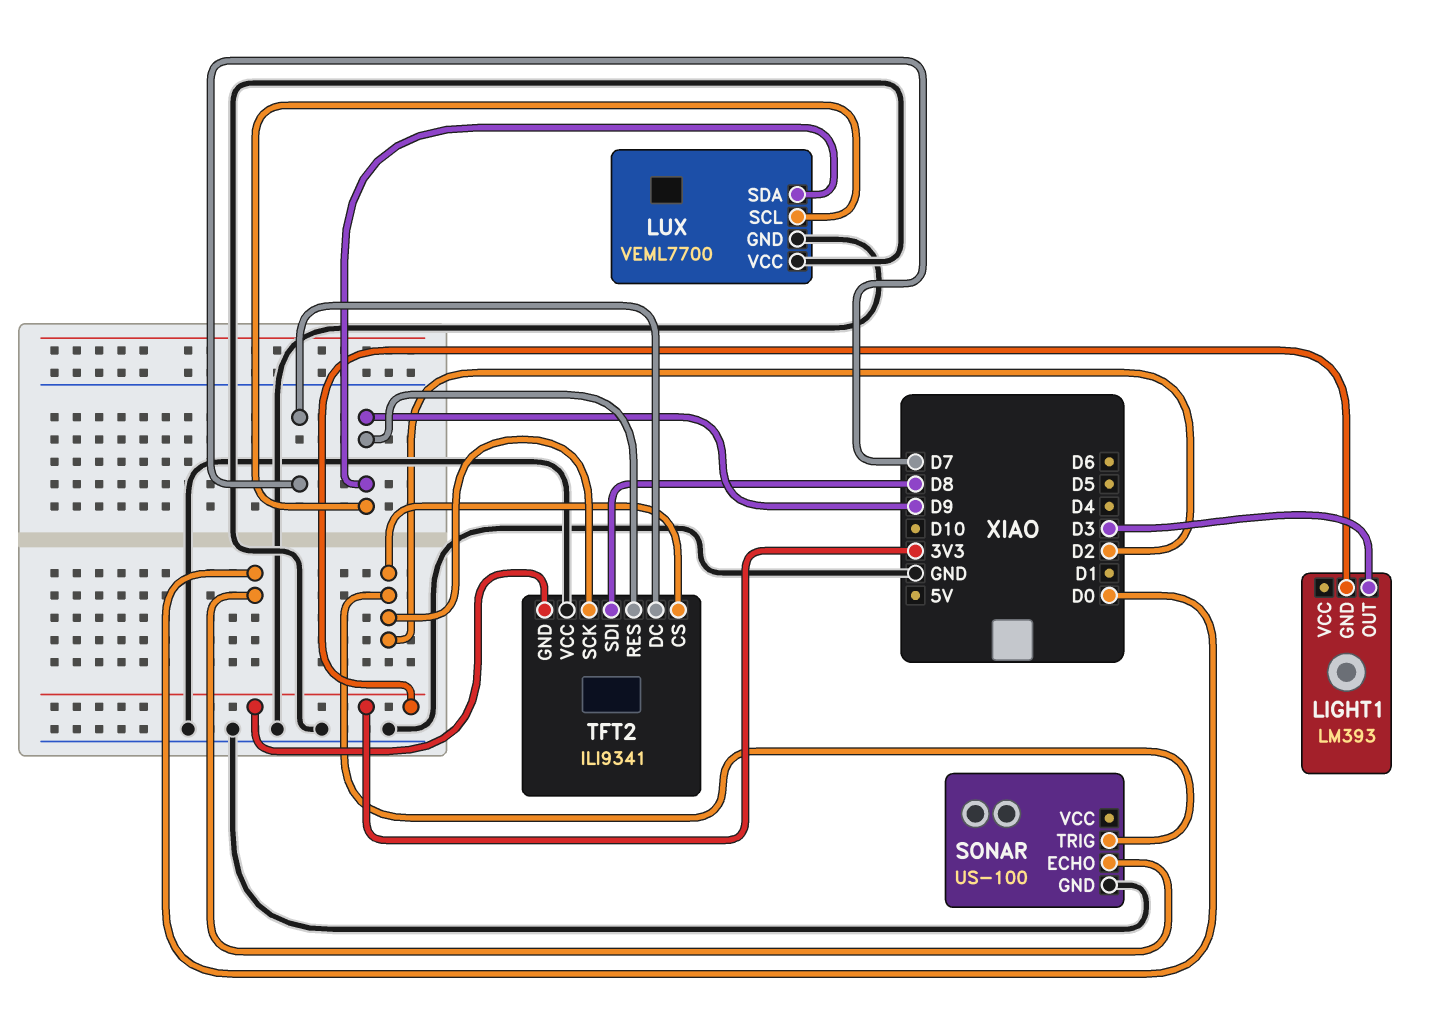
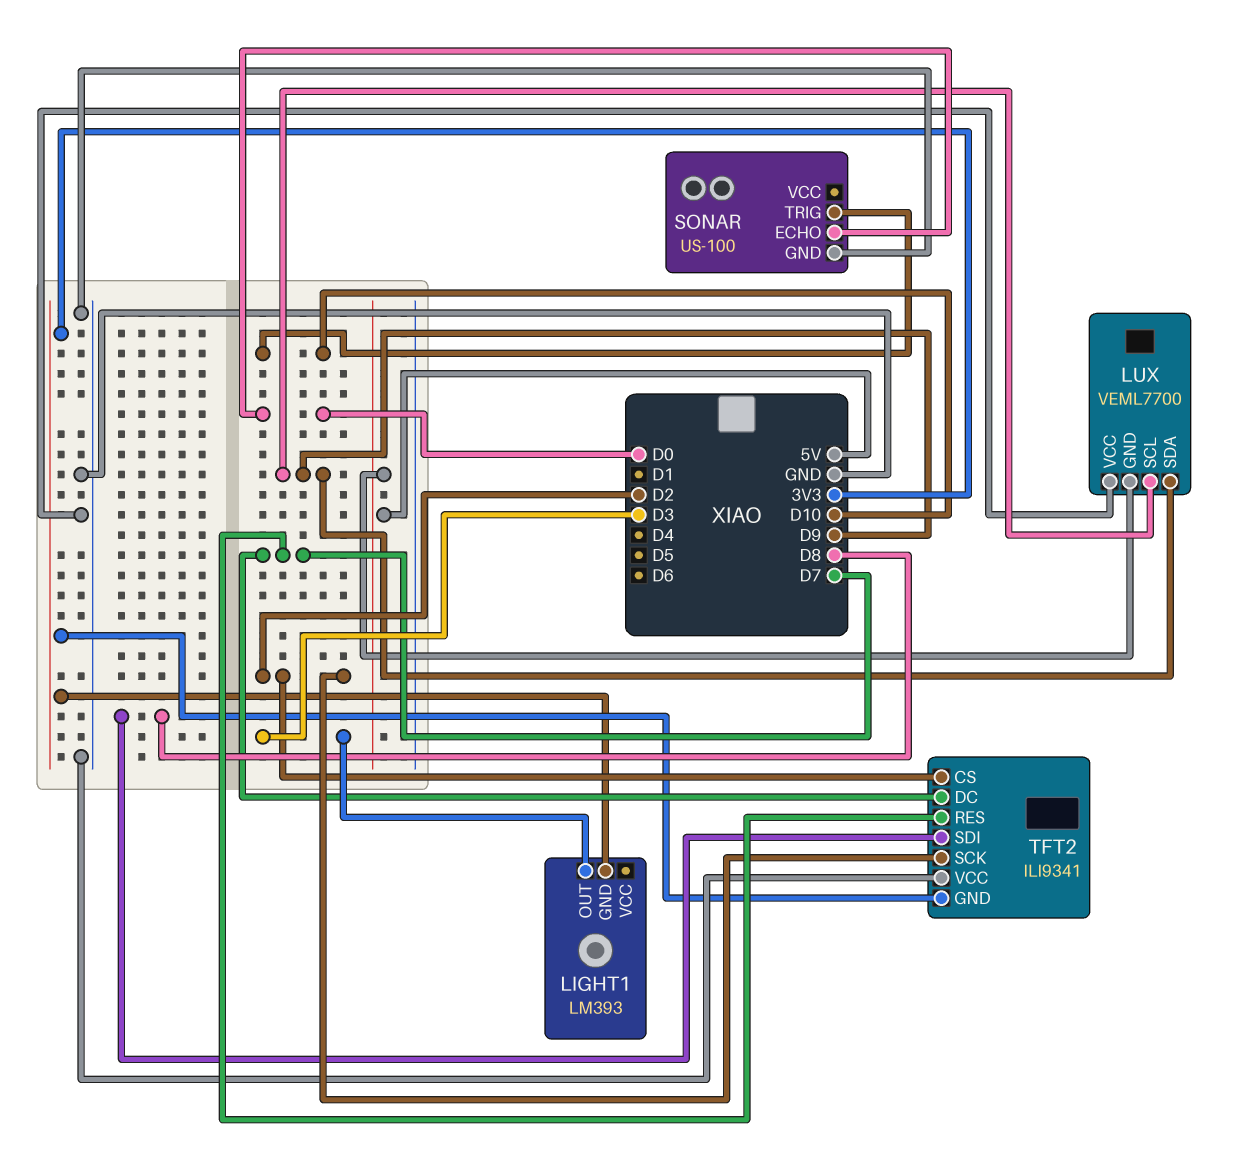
LUX pin GND: GND -> 5V
SONAR pin TRIG: D2 -> D10
TFT2 pin RES: D9 -> D7

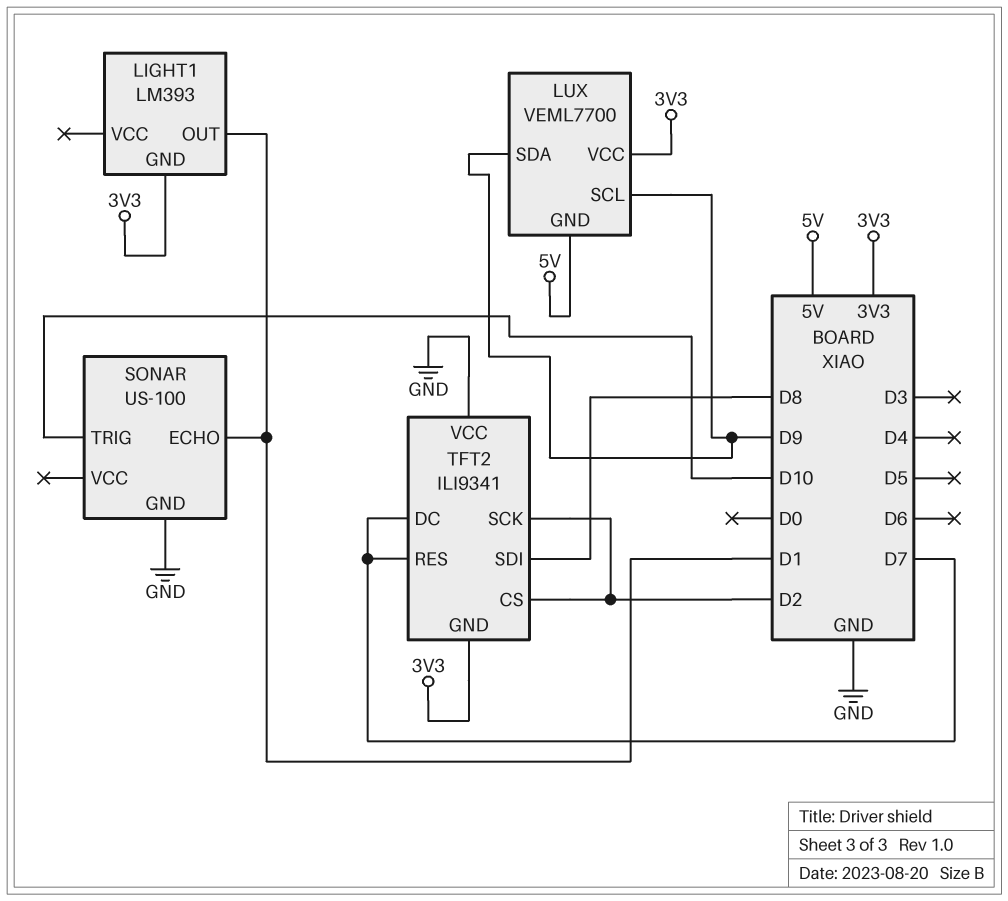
LIGHT1 pin OUT: D3 -> D1
LUX pin VCC: GND -> 3V3
SONAR pin ECHO: D0 -> D1

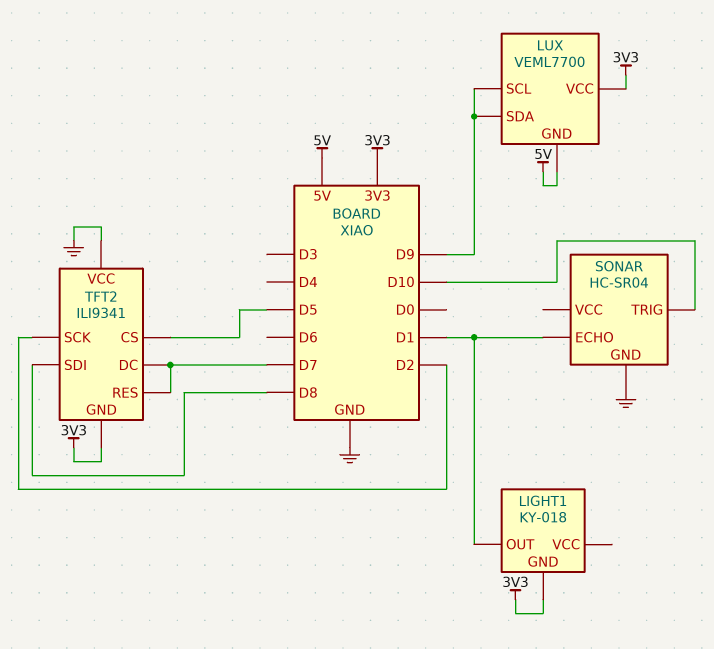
LIGHT1: LM393 -> KY-018
SONAR: US-100 -> HC-SR04
TFT2 pin CS: D2 -> D5

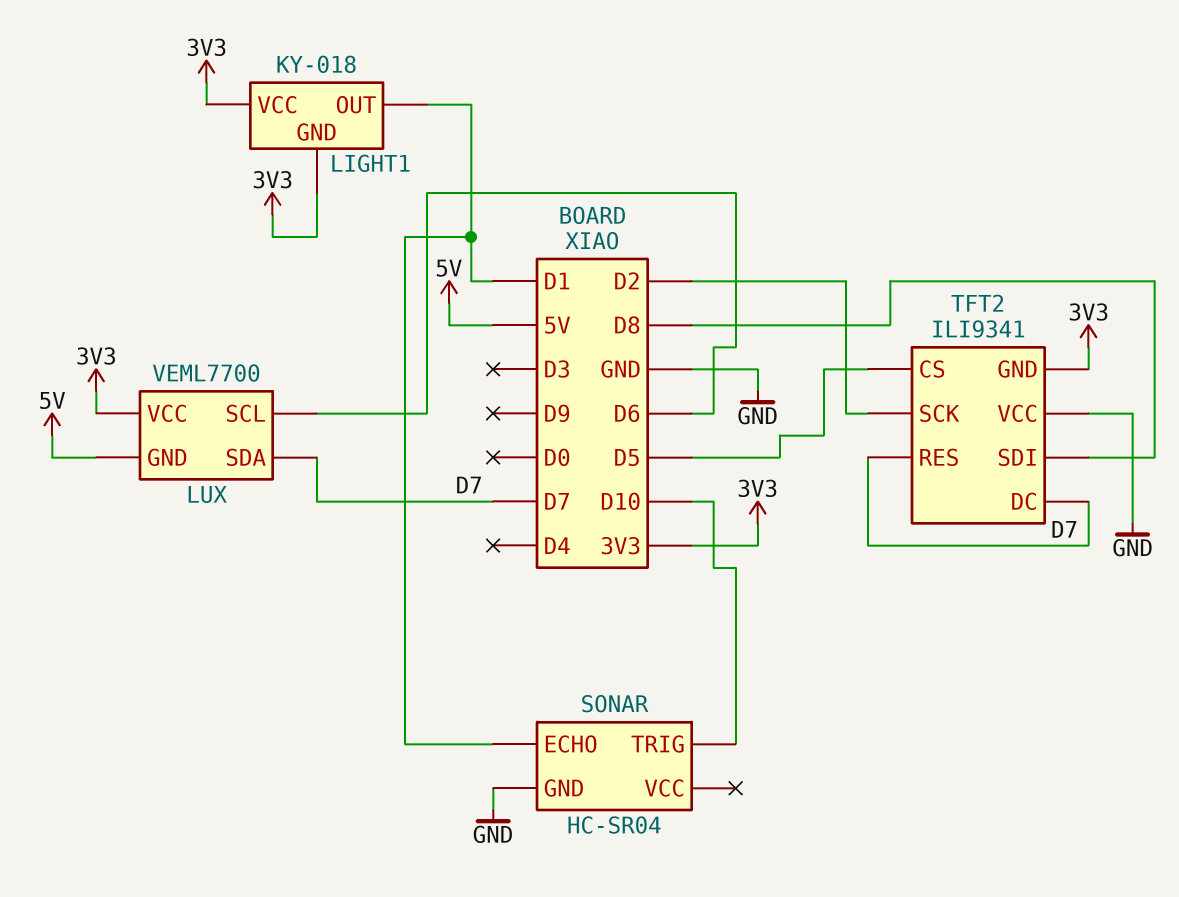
LIGHT1 pin VCC: none -> 3V3
LUX pin SCL: D9 -> D6
LUX pin SDA: D9 -> D7

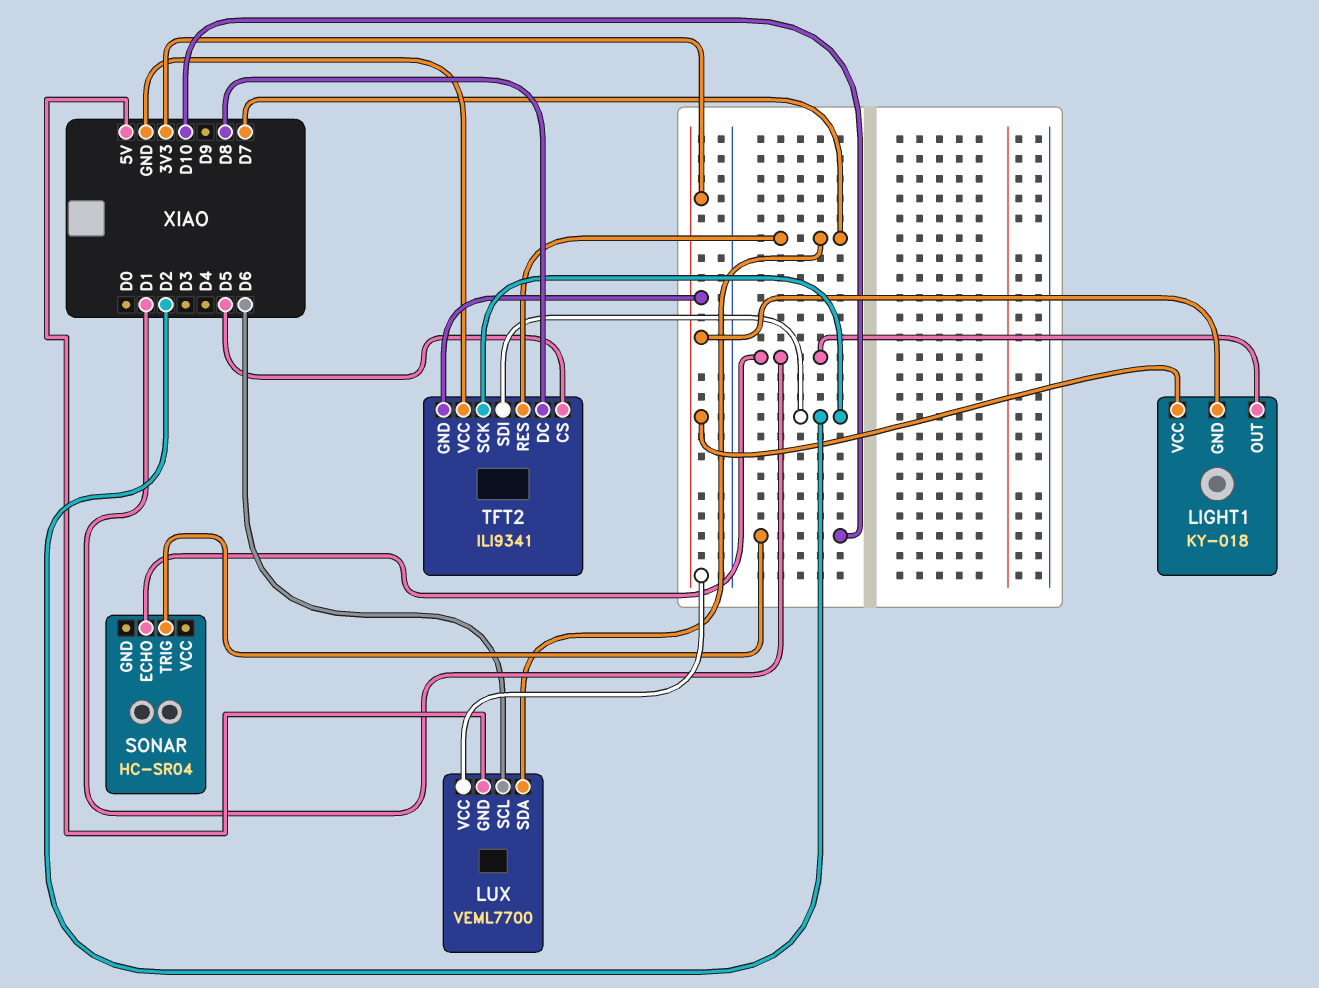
SONAR pin GND: GND -> none
TFT2 pin DC: D7 -> D8
TFT2 pin SDI: D8 -> D2

